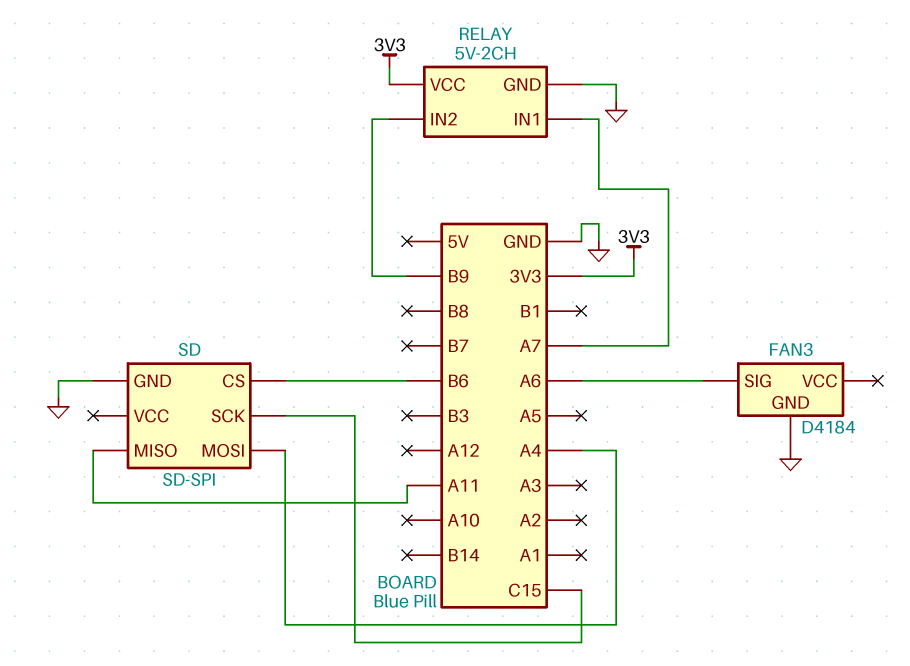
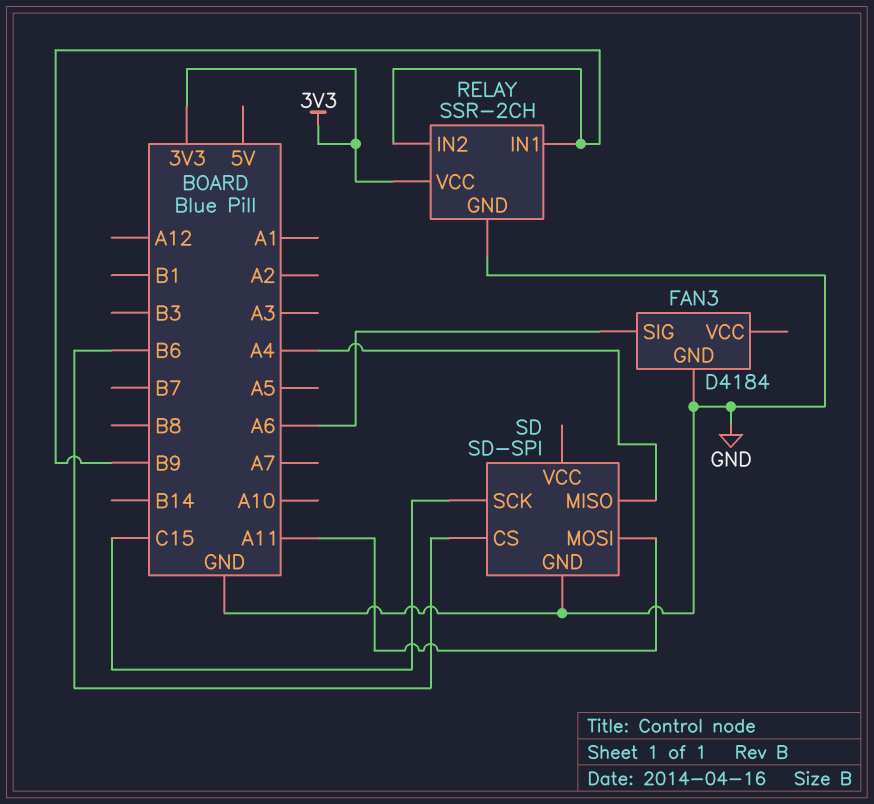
RELAY: 5V-2CH -> SSR-2CH
RELAY pin IN1: A7 -> B9
SD pin MISO: A11 -> A4
SD pin MOSI: A4 -> A11

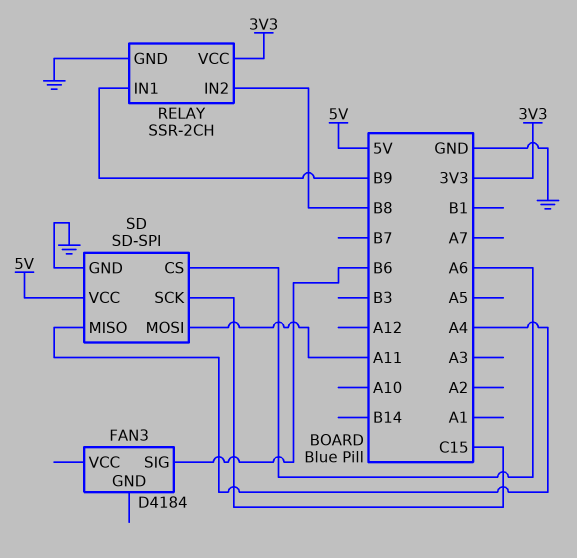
FAN3 pin GND: GND -> none
FAN3 pin SIG: A6 -> B6
RELAY pin IN2: B9 -> B8
SD pin CS: B6 -> A6
SD pin VCC: none -> 5V

